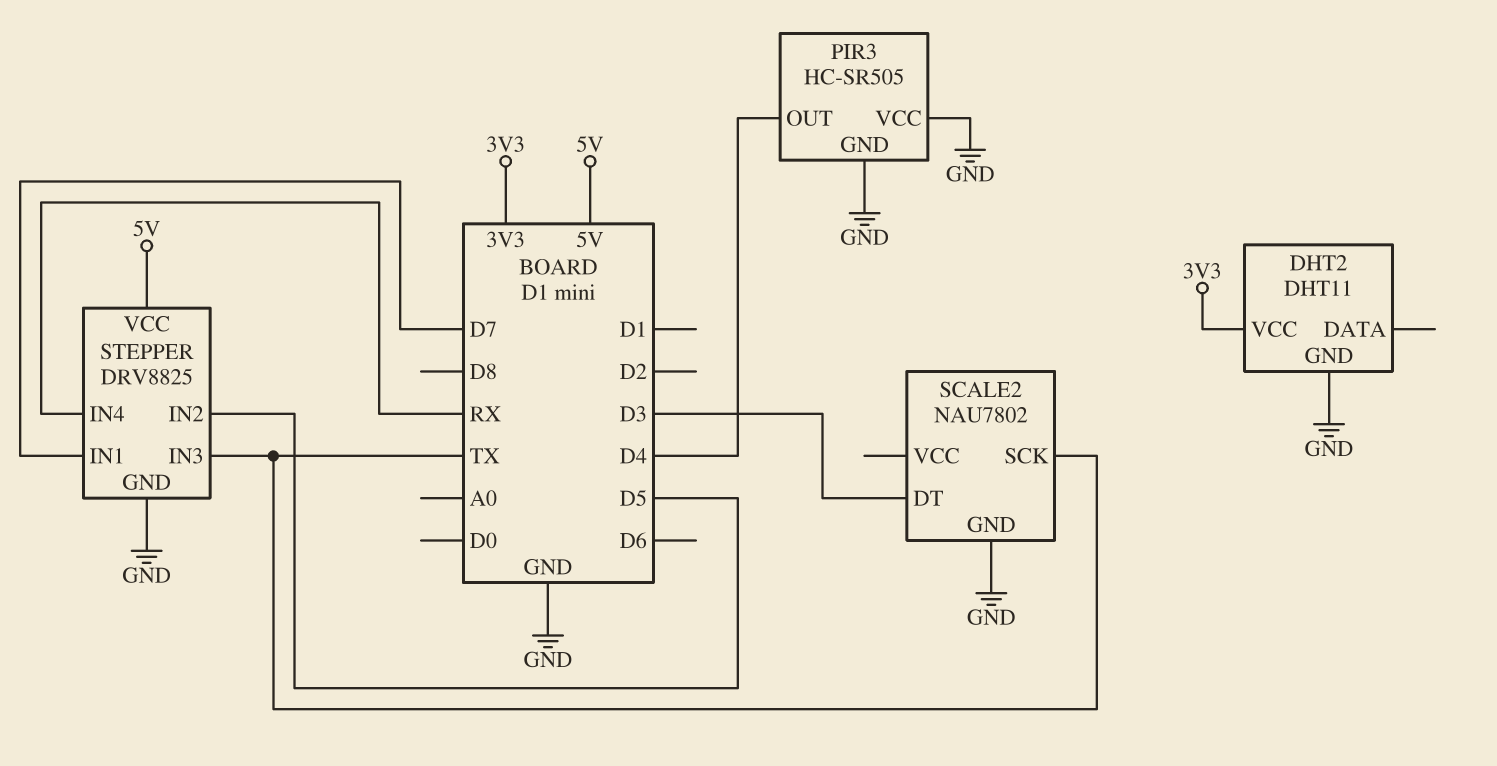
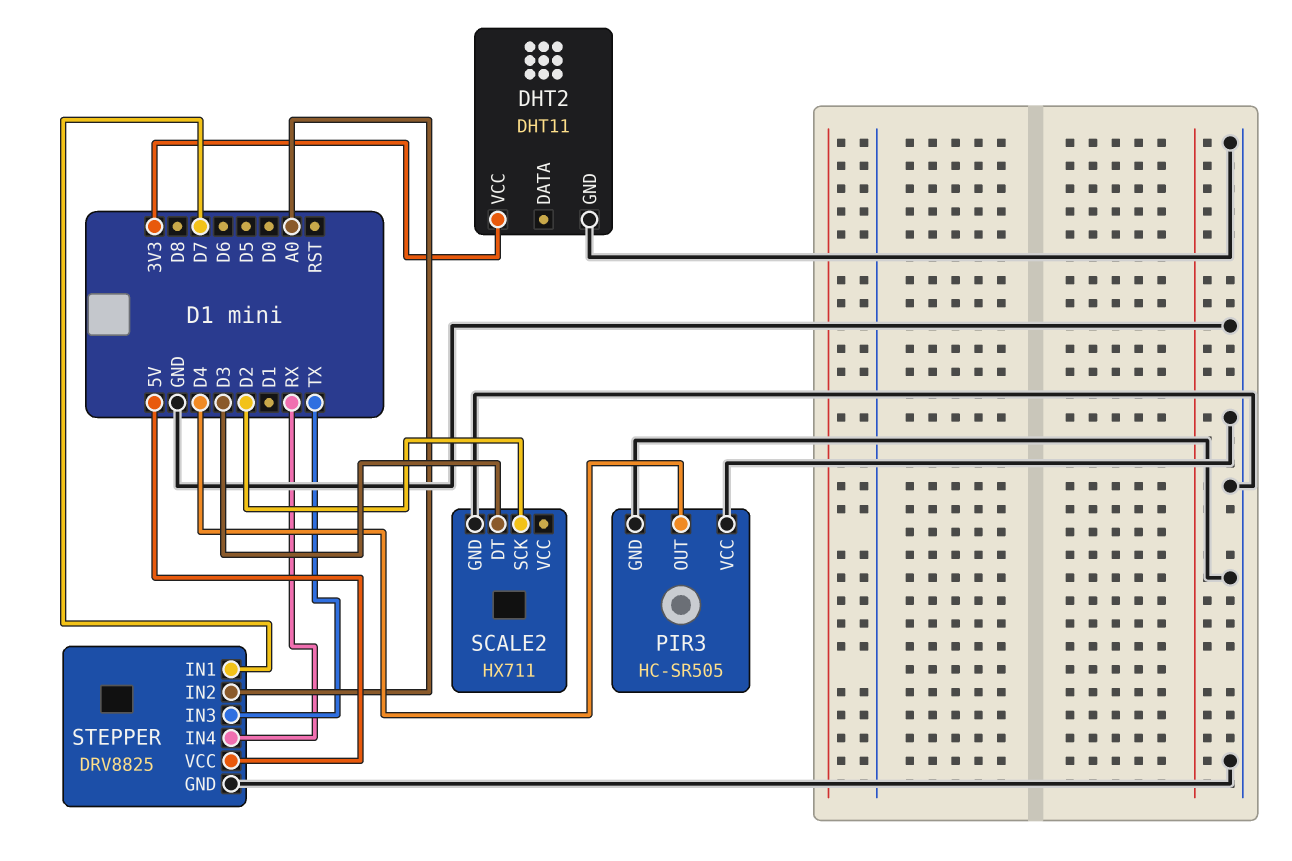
SCALE2: NAU7802 -> HX711
SCALE2 pin SCK: TX -> D2
STEPPER pin IN2: D5 -> A0

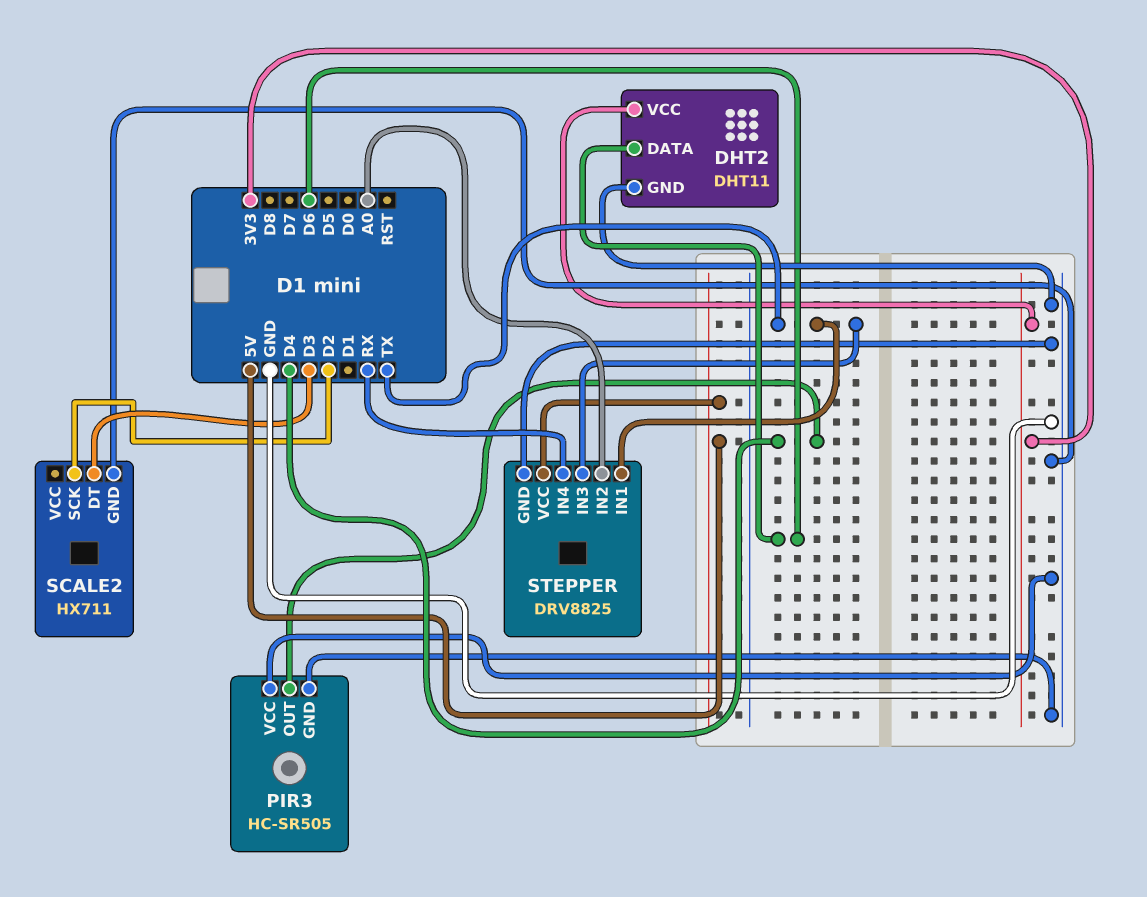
DHT2 pin DATA: none -> D6
STEPPER pin IN1: D7 -> TX

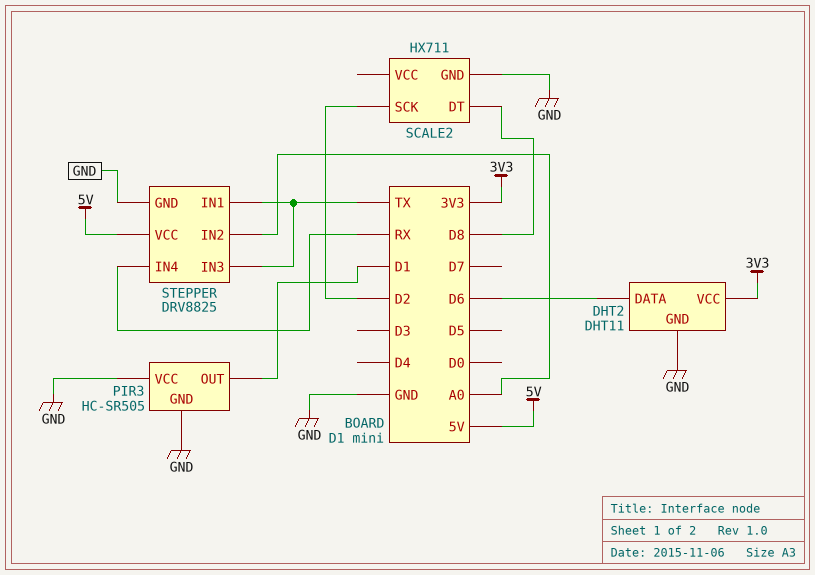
PIR3 pin OUT: D4 -> D1
SCALE2 pin DT: D3 -> D8

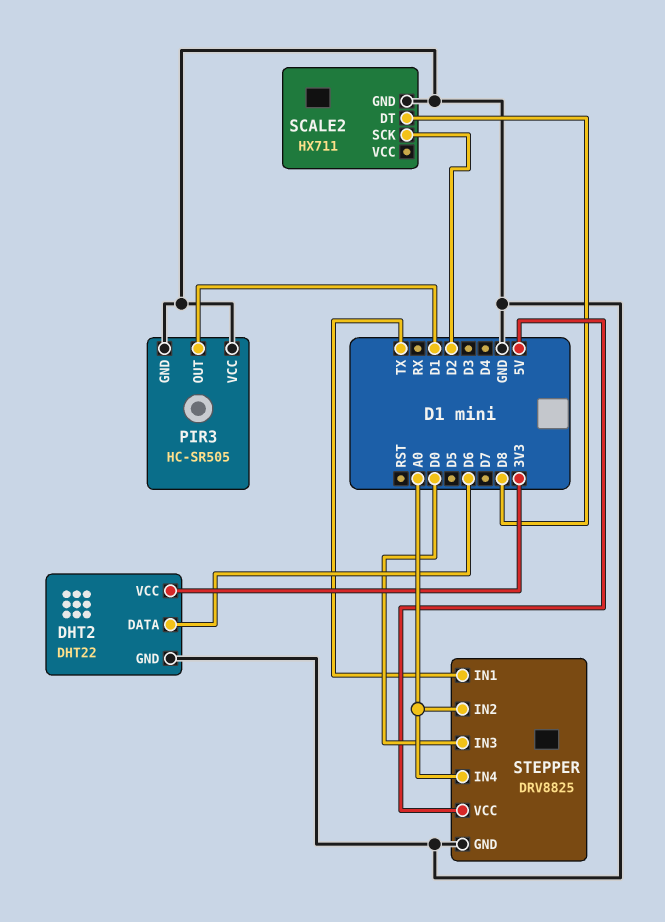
DHT2: DHT11 -> DHT22
STEPPER pin IN3: TX -> D0
STEPPER pin IN4: RX -> A0

